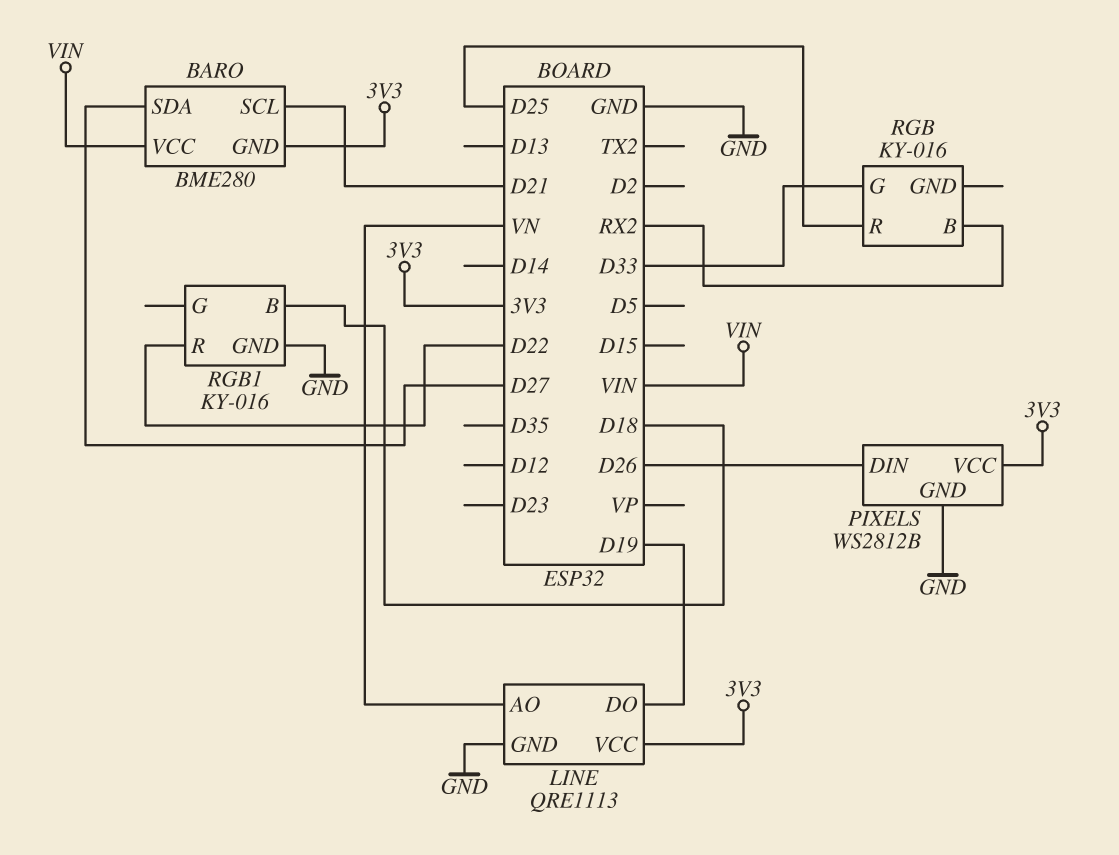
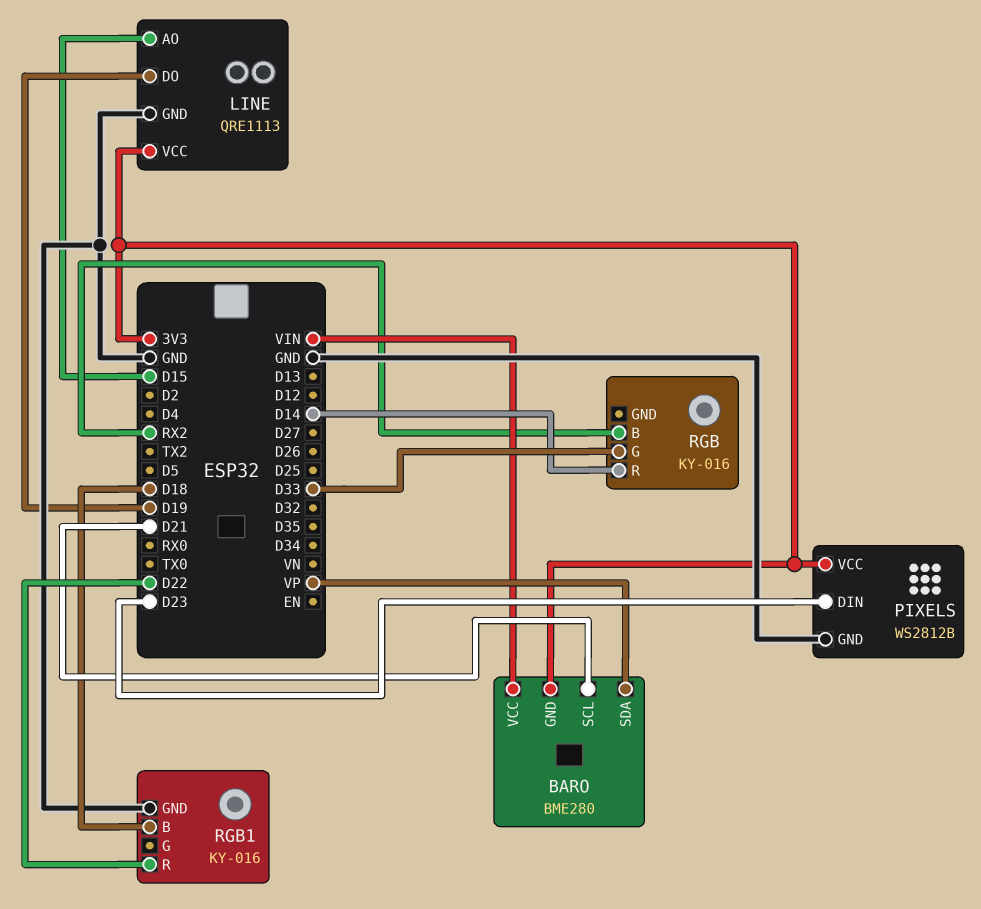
BARO pin SDA: D27 -> VP
LINE pin AO: VN -> D15
PIXELS pin DIN: D26 -> D23
RGB pin R: D25 -> D14

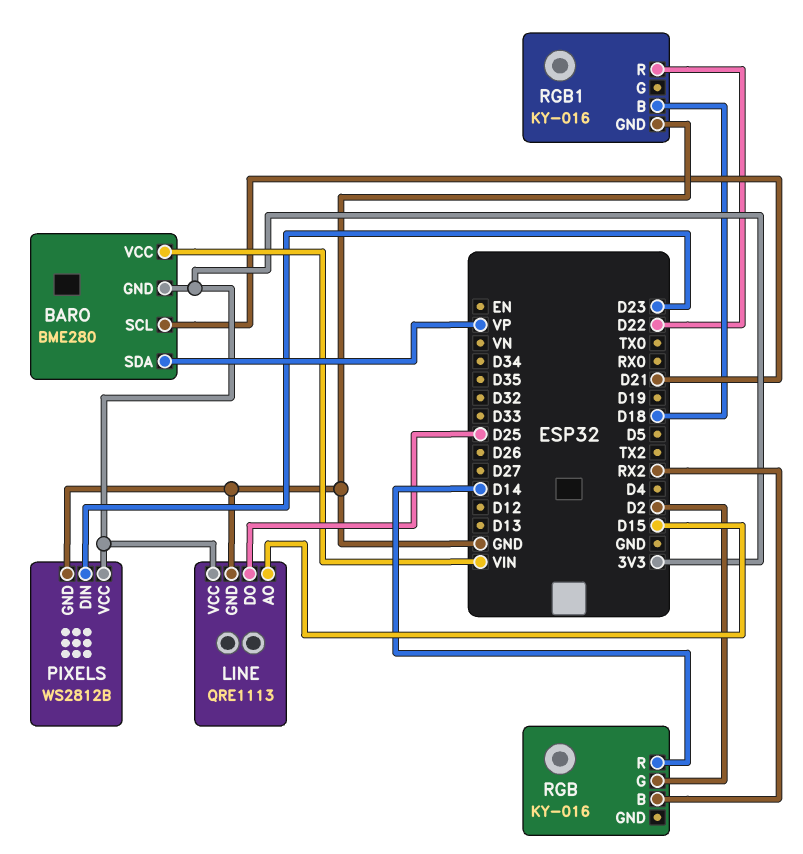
LINE pin DO: D19 -> D25
RGB pin G: D33 -> D2

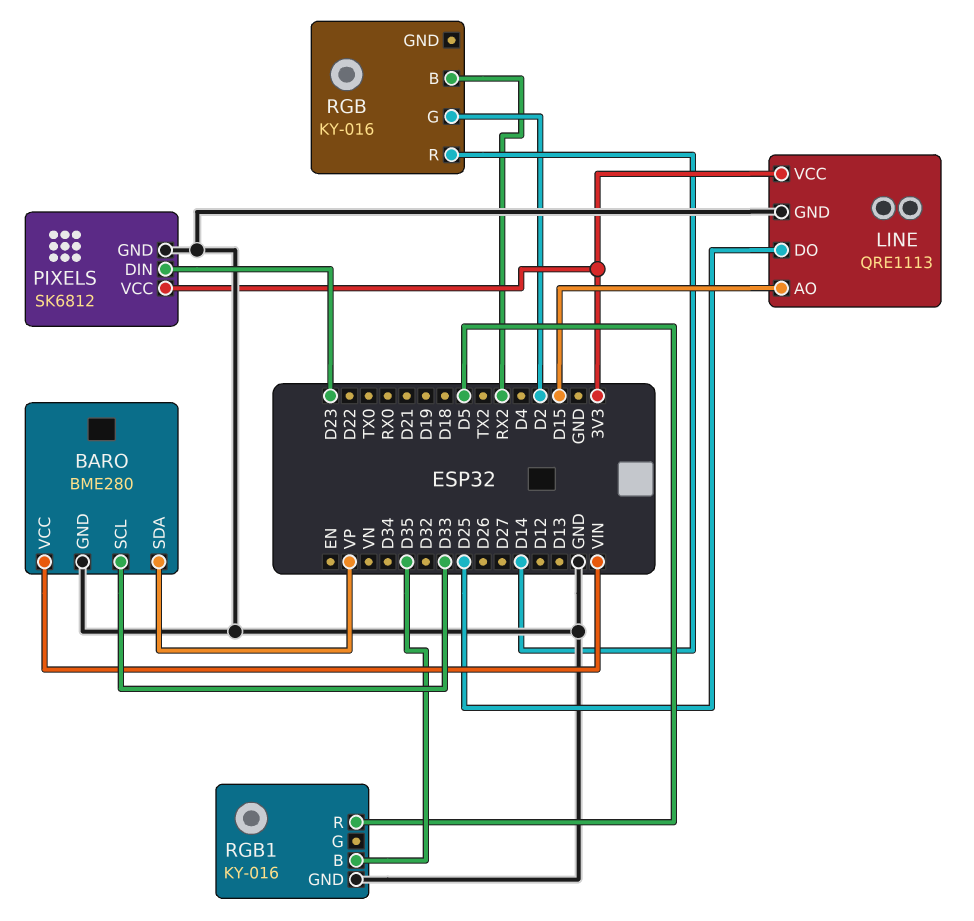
BARO pin GND: 3V3 -> GND
BARO pin SCL: D21 -> D33
PIXELS: WS2812B -> SK6812
RGB1 pin B: D18 -> D35
RGB1 pin R: D22 -> D5

